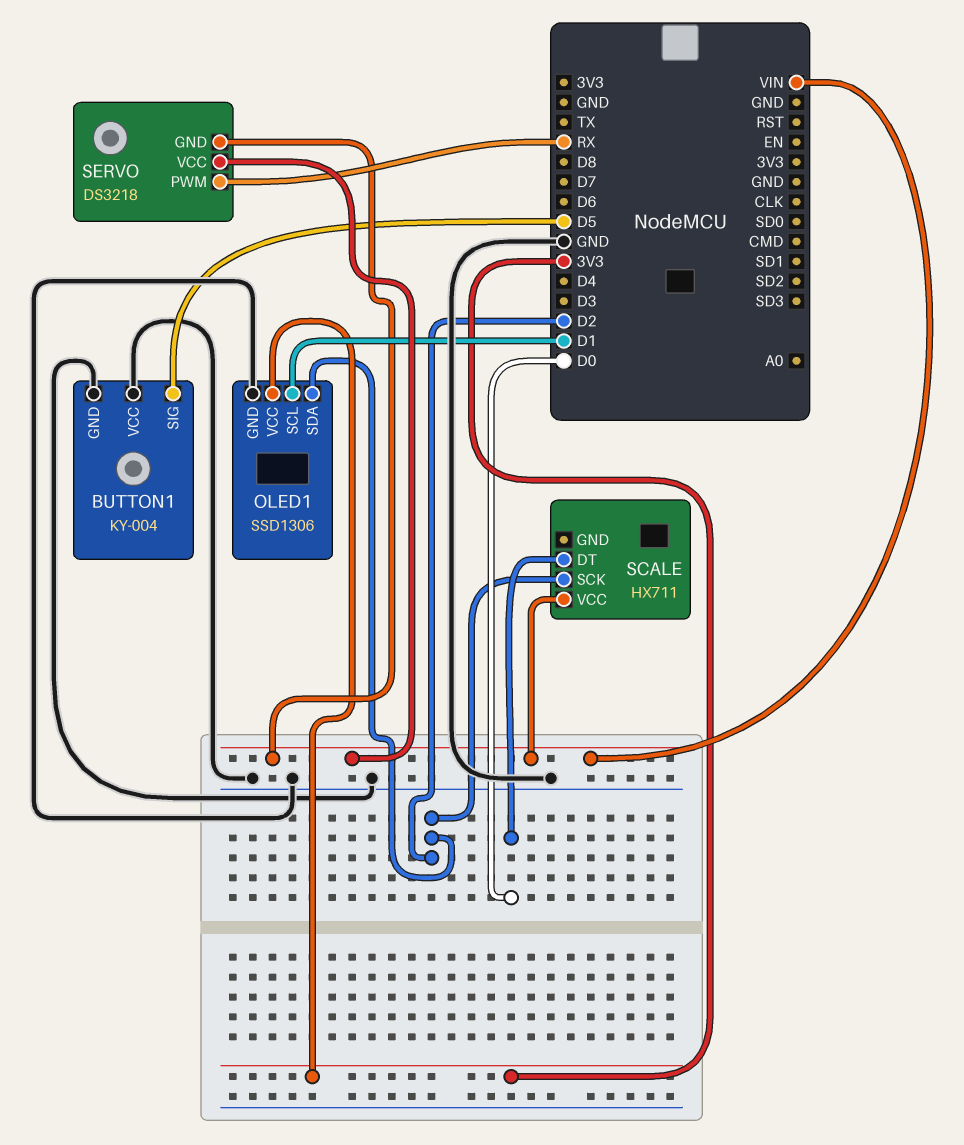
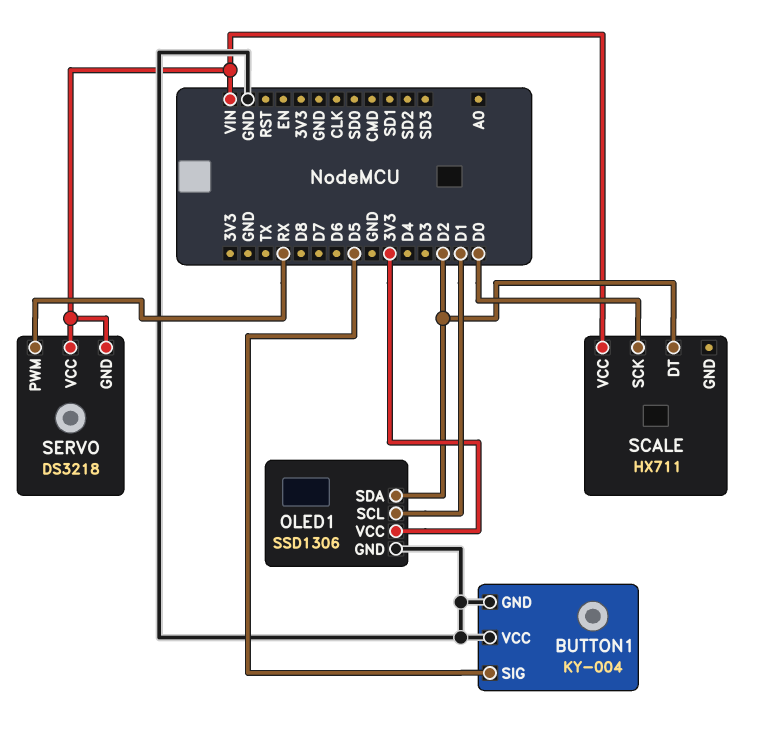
SCALE pin DT: D0 -> D2
SCALE pin SCK: D2 -> D0

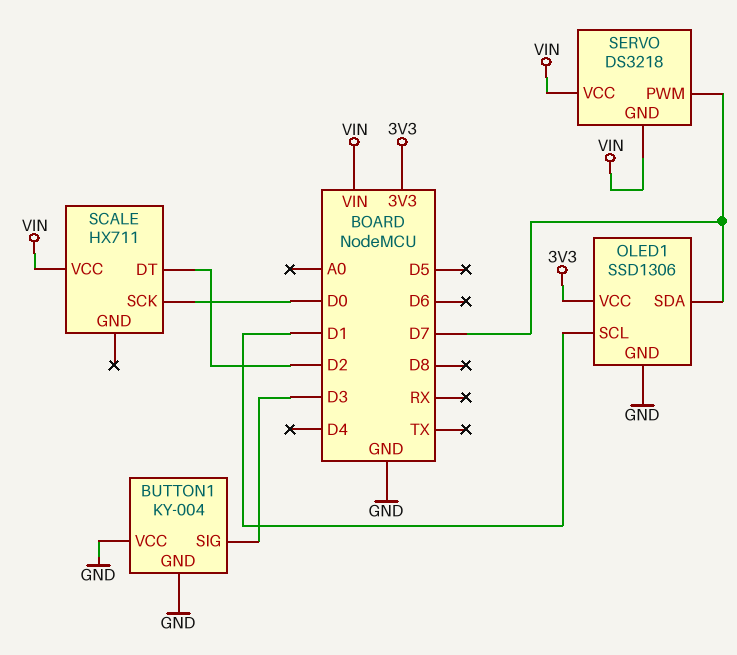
BUTTON1 pin SIG: D5 -> D3
OLED1 pin SDA: D2 -> D7
SERVO pin PWM: RX -> D7

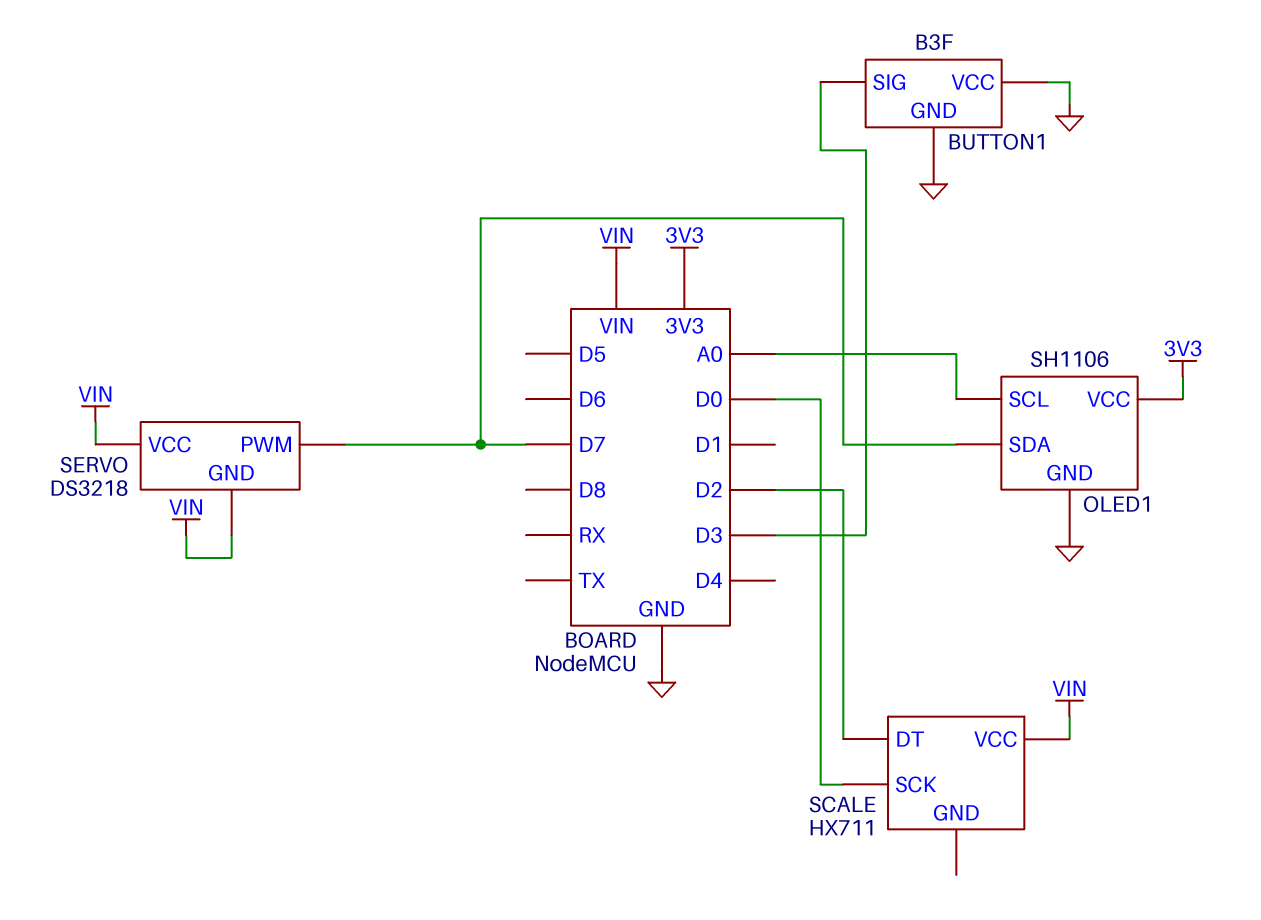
BUTTON1: KY-004 -> B3F
OLED1: SSD1306 -> SH1106
OLED1 pin SCL: D1 -> A0

